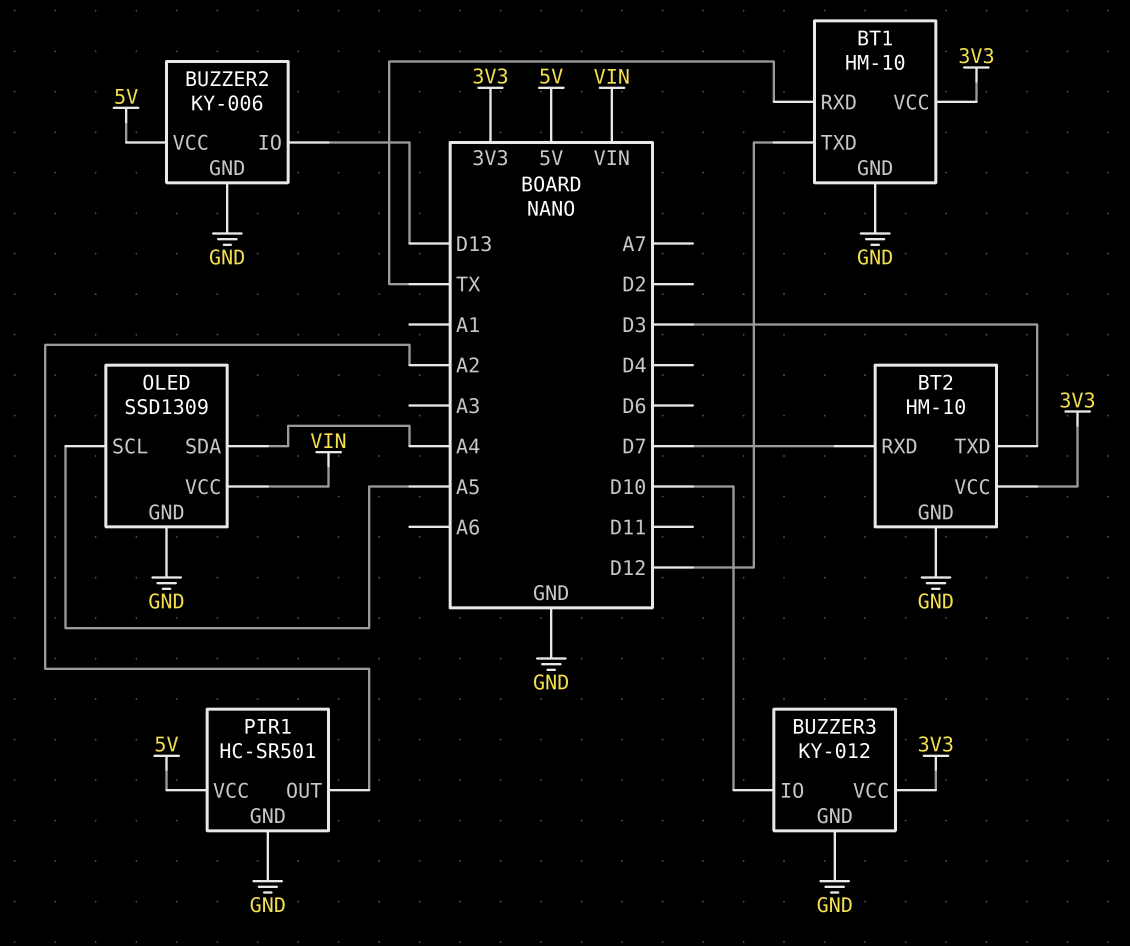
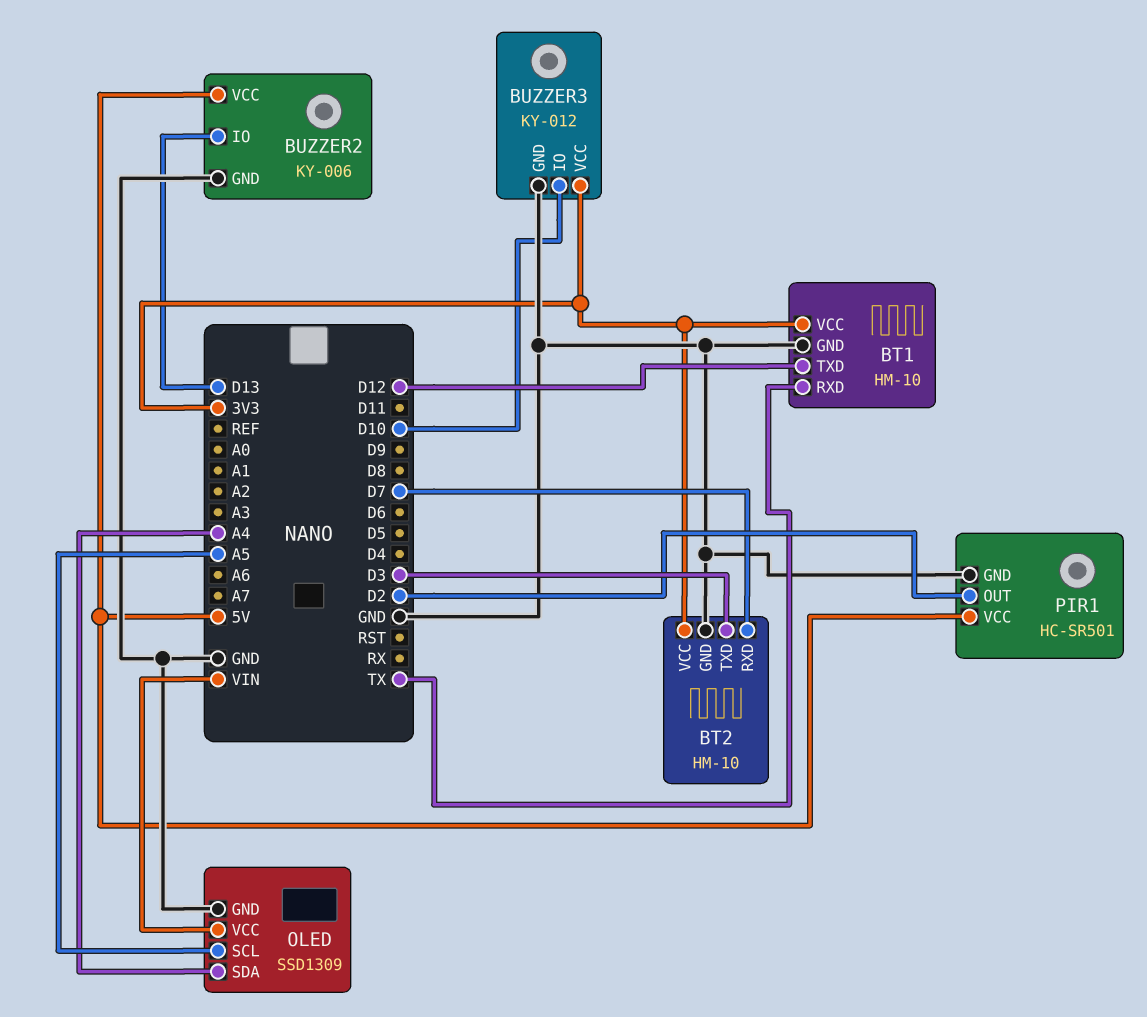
PIR1 pin OUT: A2 -> D2

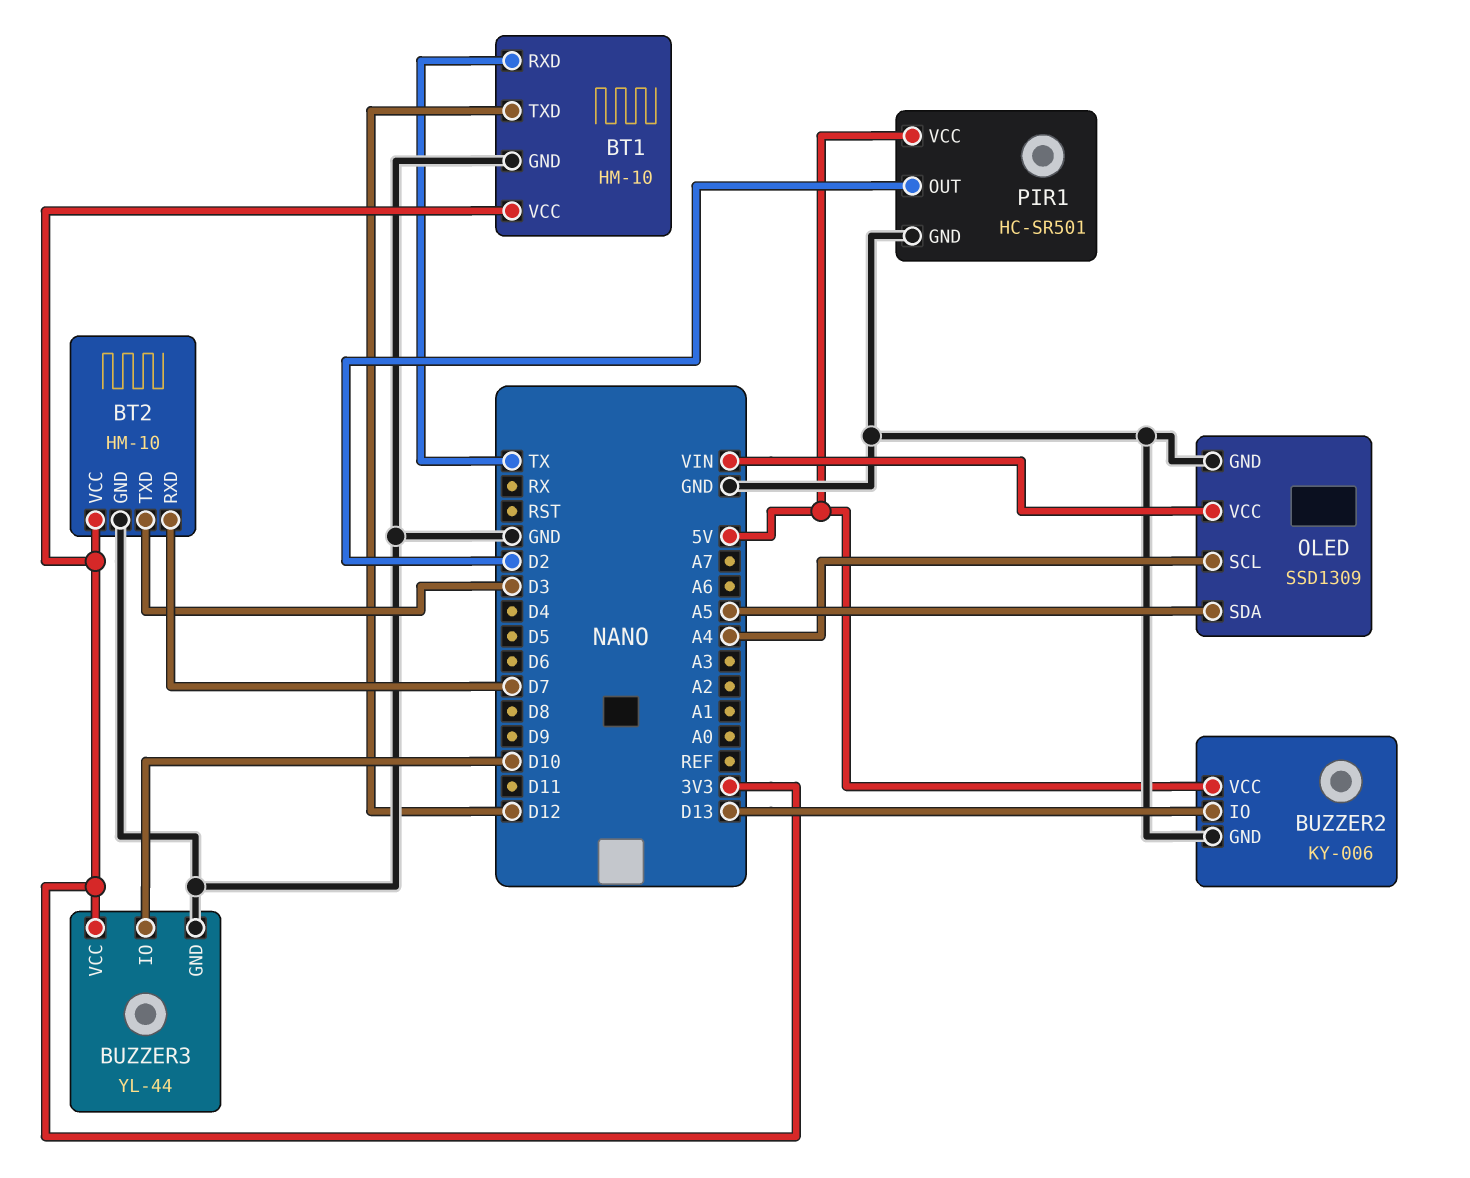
BUZZER3: KY-012 -> YL-44
OLED pin SCL: A5 -> A4
OLED pin SDA: A4 -> A5

